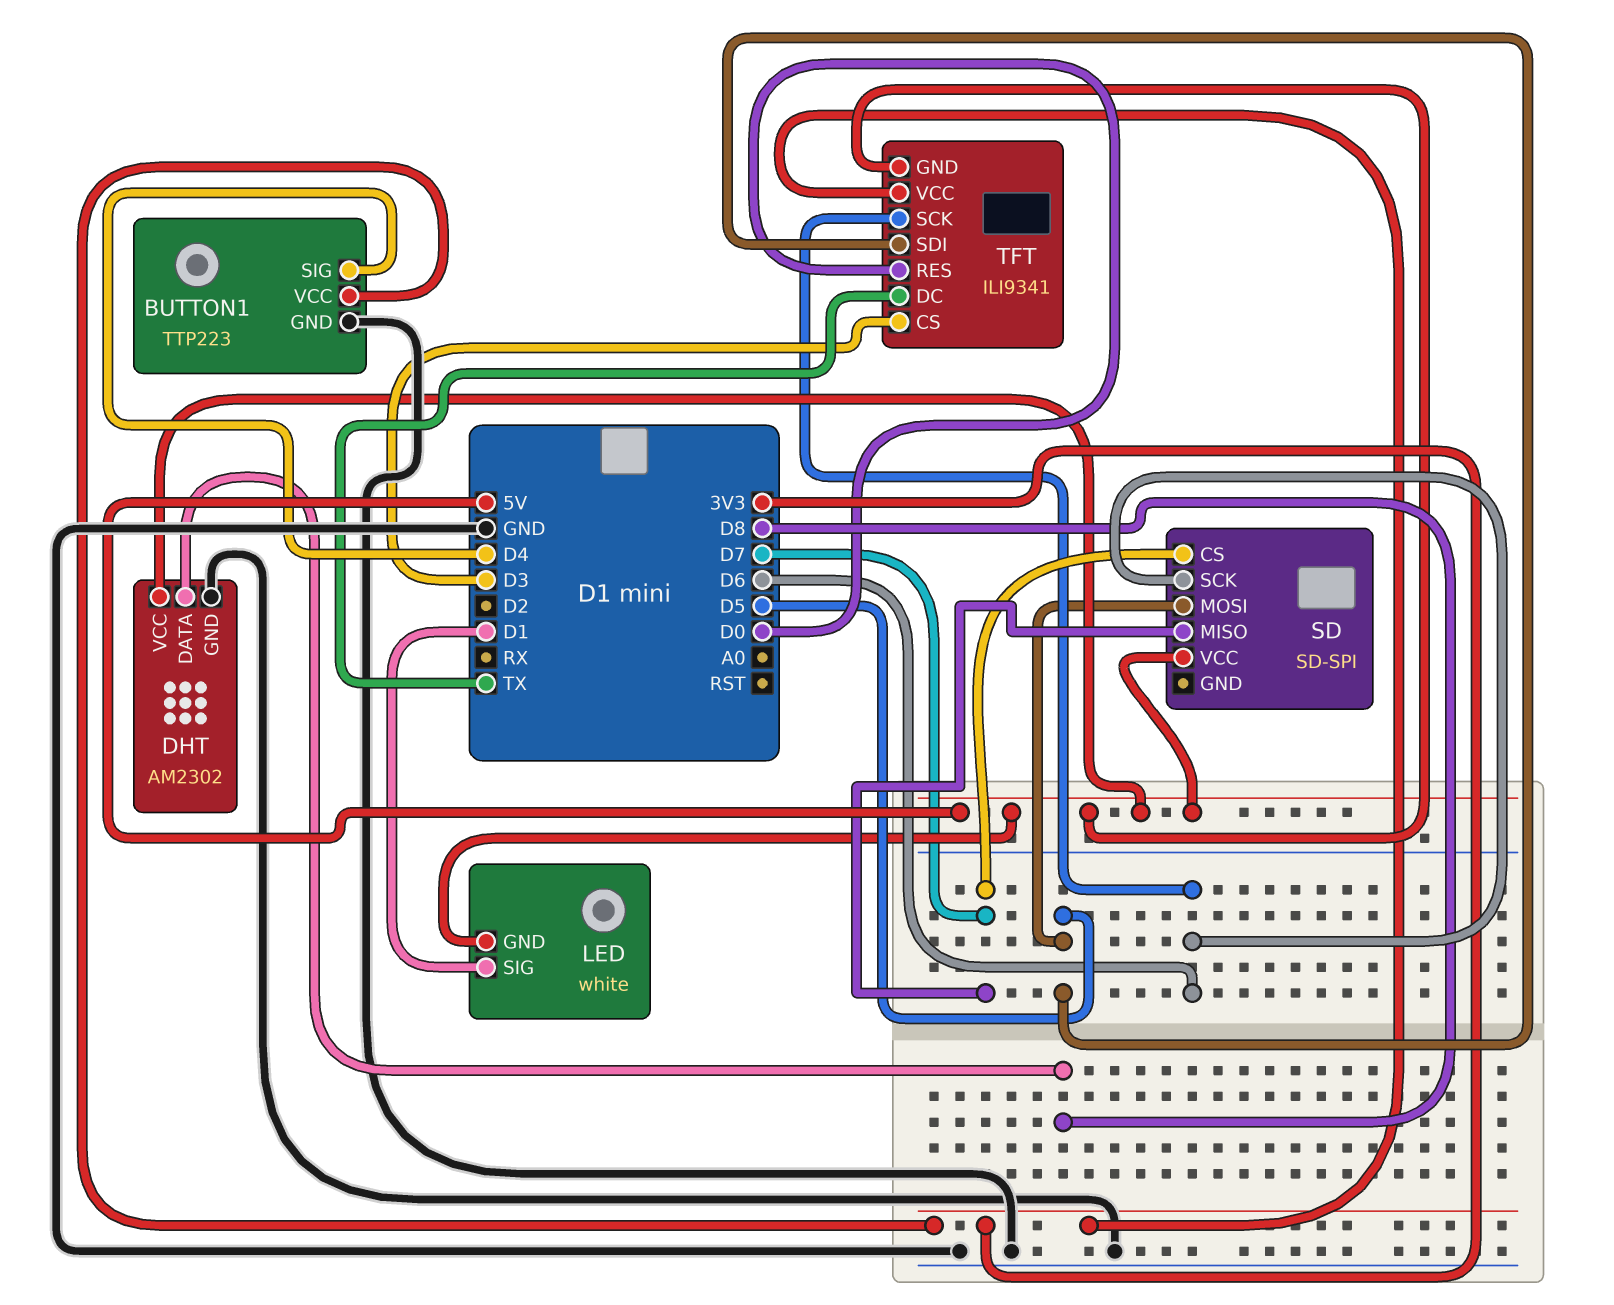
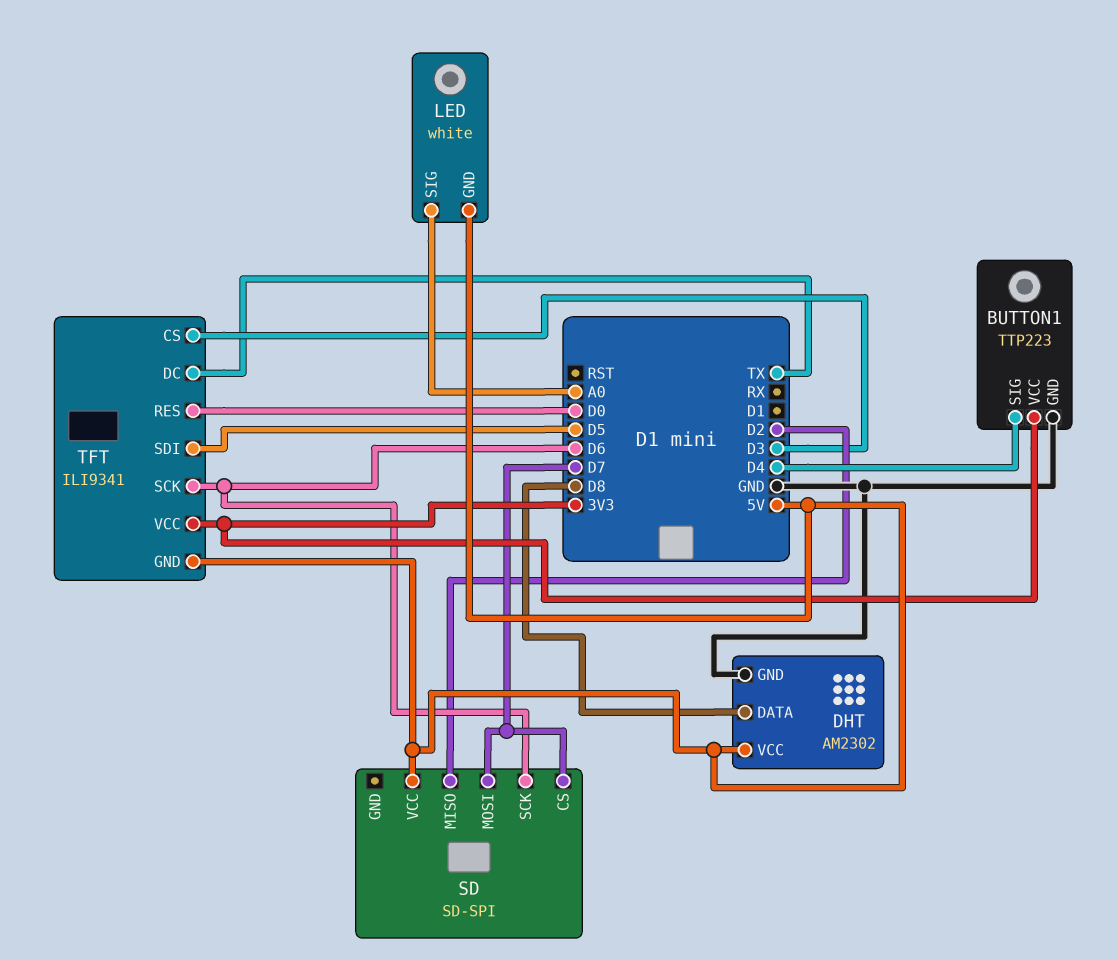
LED pin SIG: D1 -> A0
SD pin MISO: D7 -> D2
SD pin MOSI: D5 -> D7

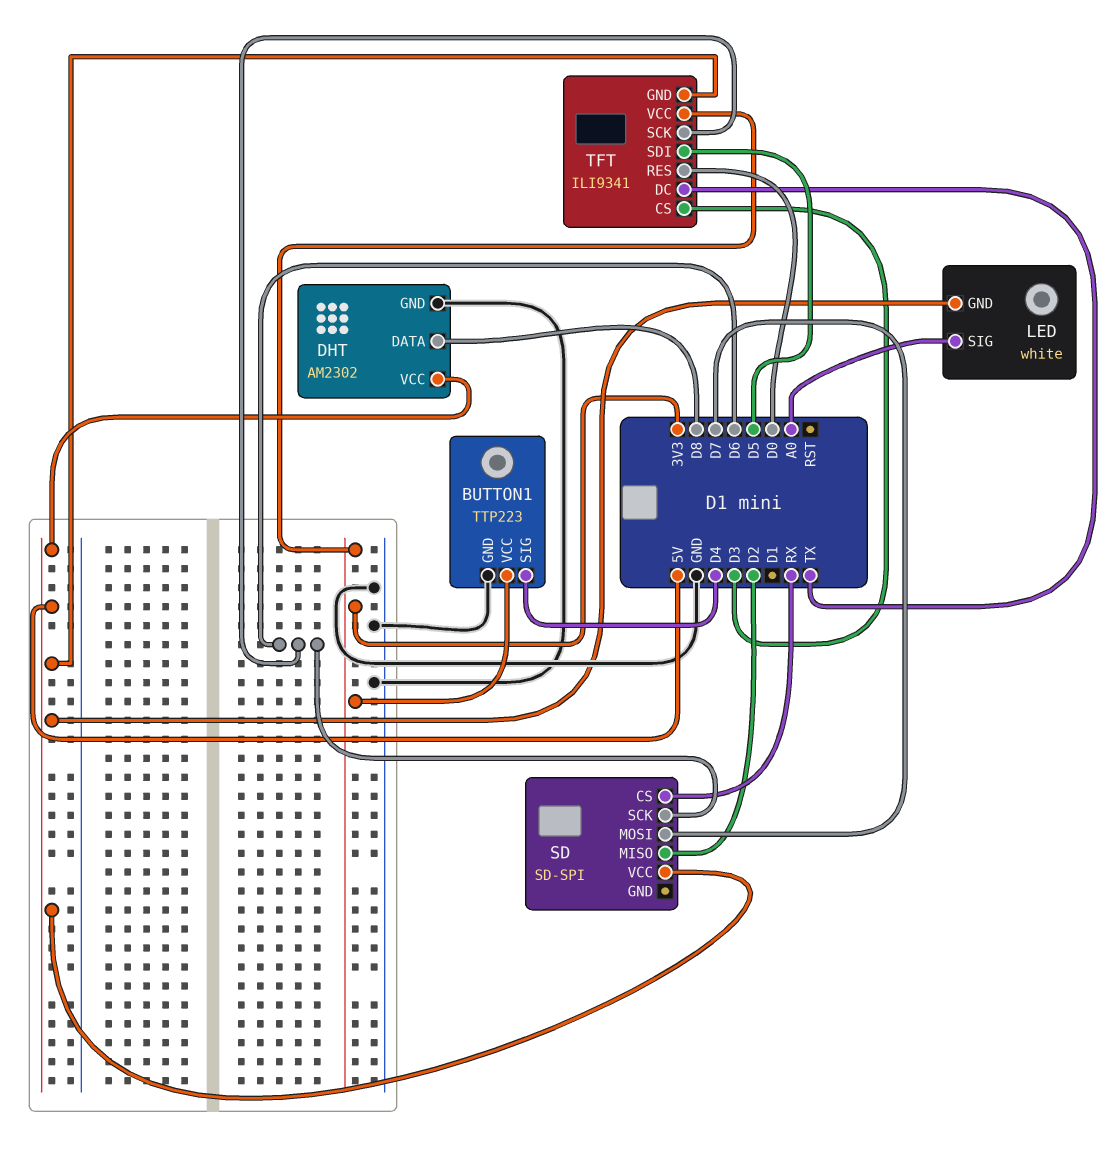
SD pin CS: D7 -> RX

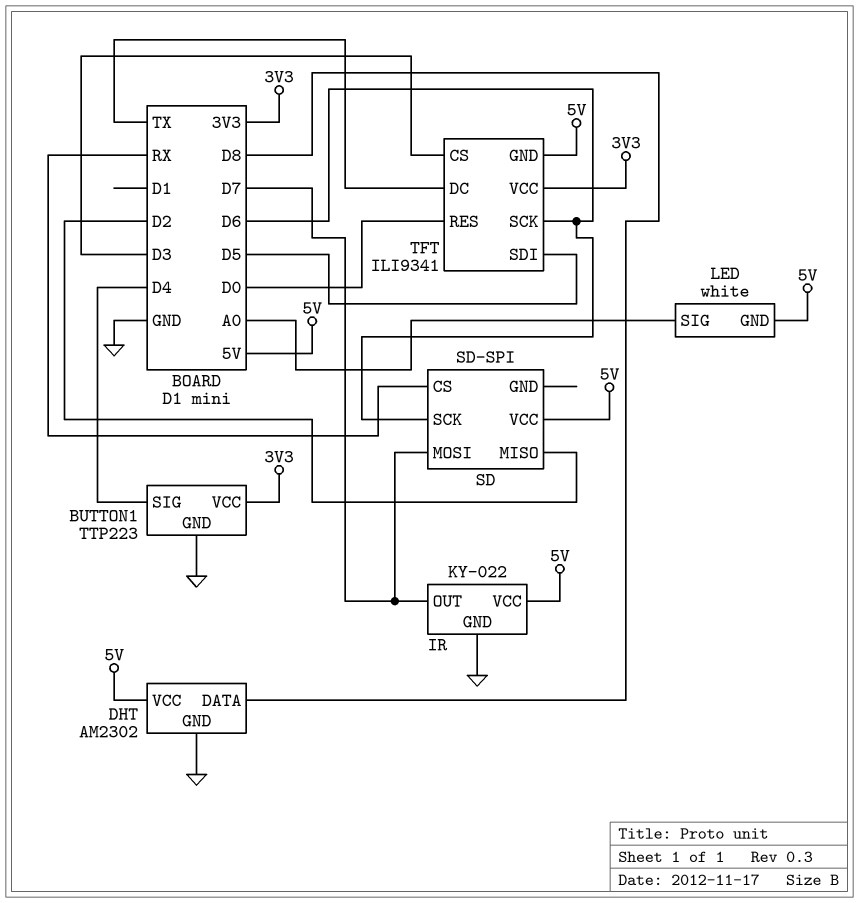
IR: none -> KY-022
IR pin GND: none -> GND
IR pin OUT: none -> D7
IR pin VCC: none -> 5V

